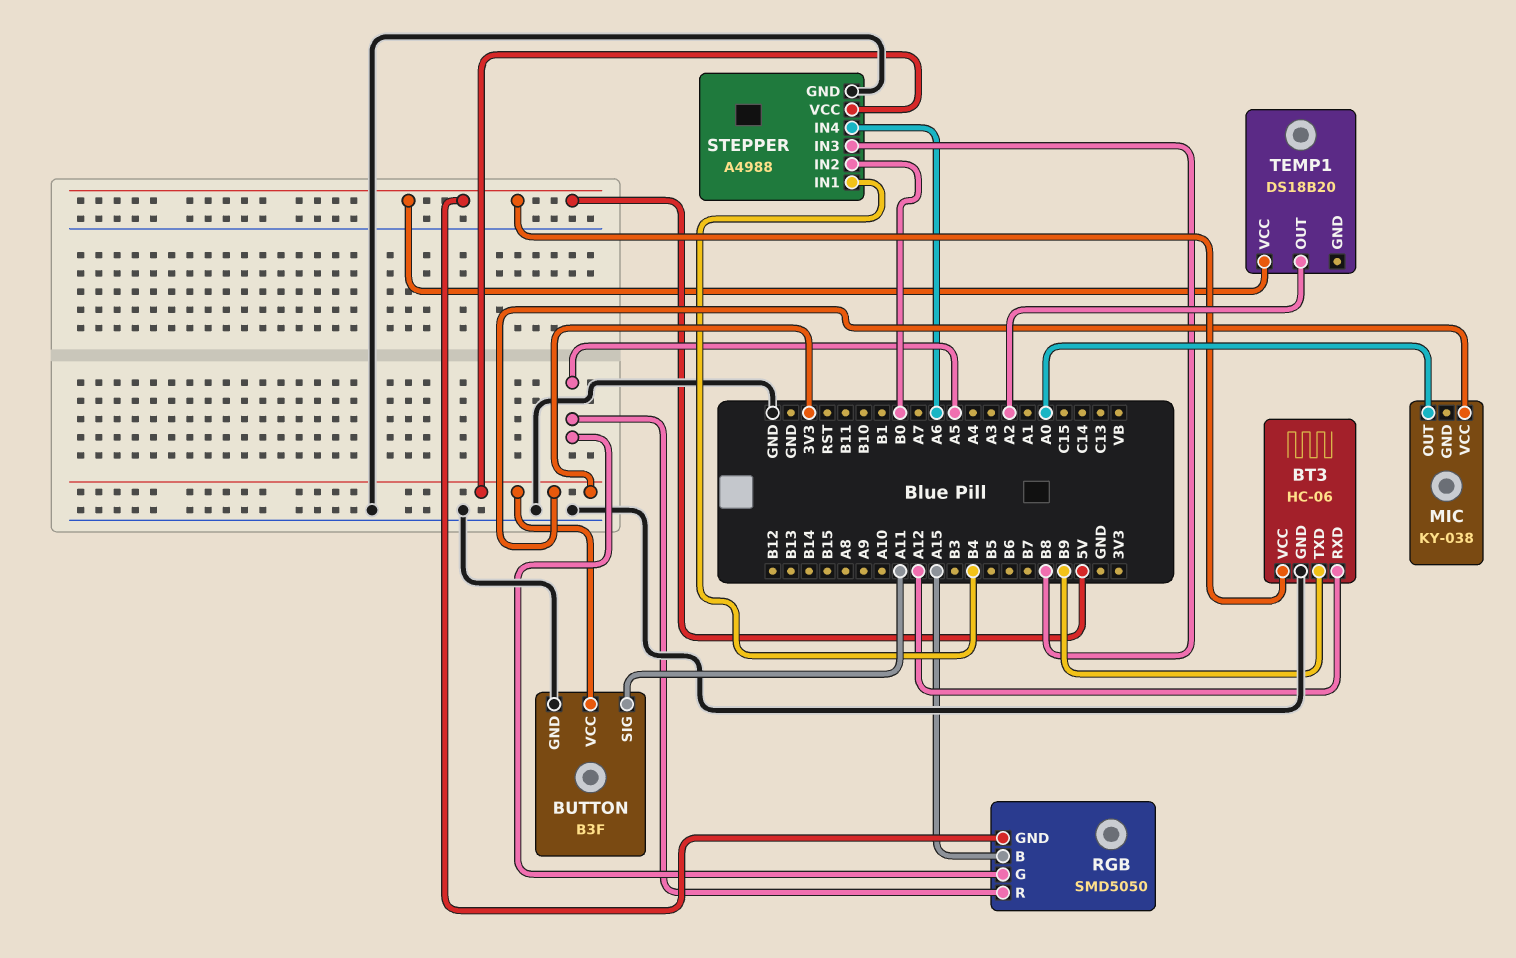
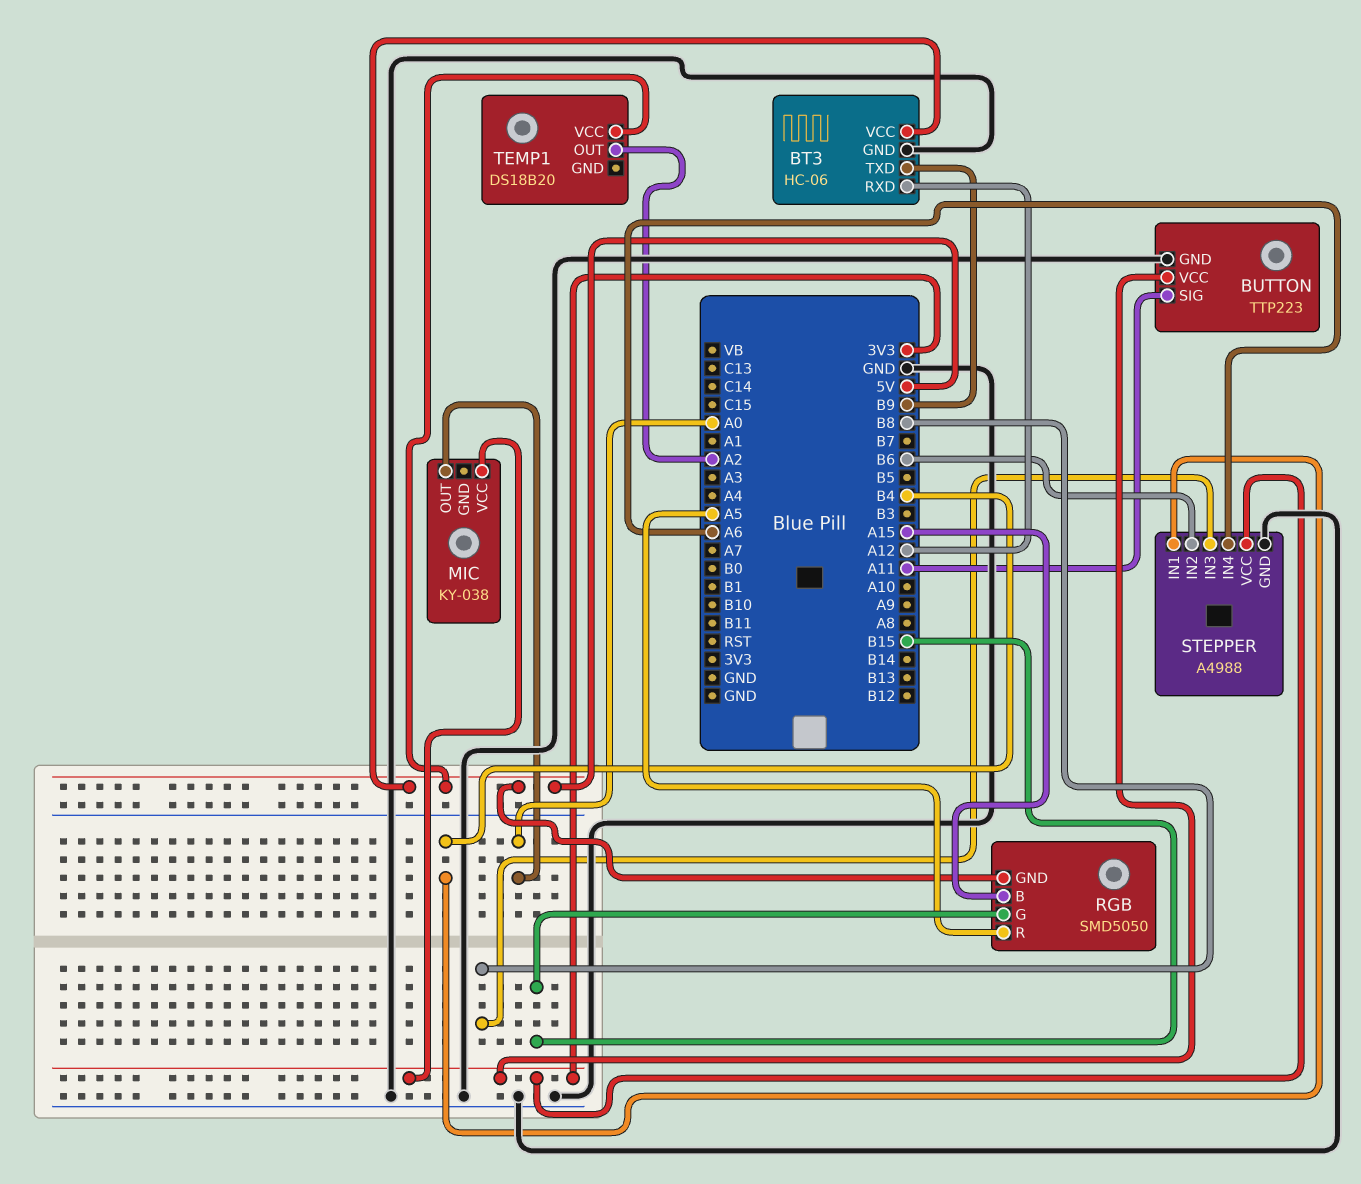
BUTTON: B3F -> TTP223
RGB pin G: A5 -> B15
STEPPER pin IN2: B0 -> B6

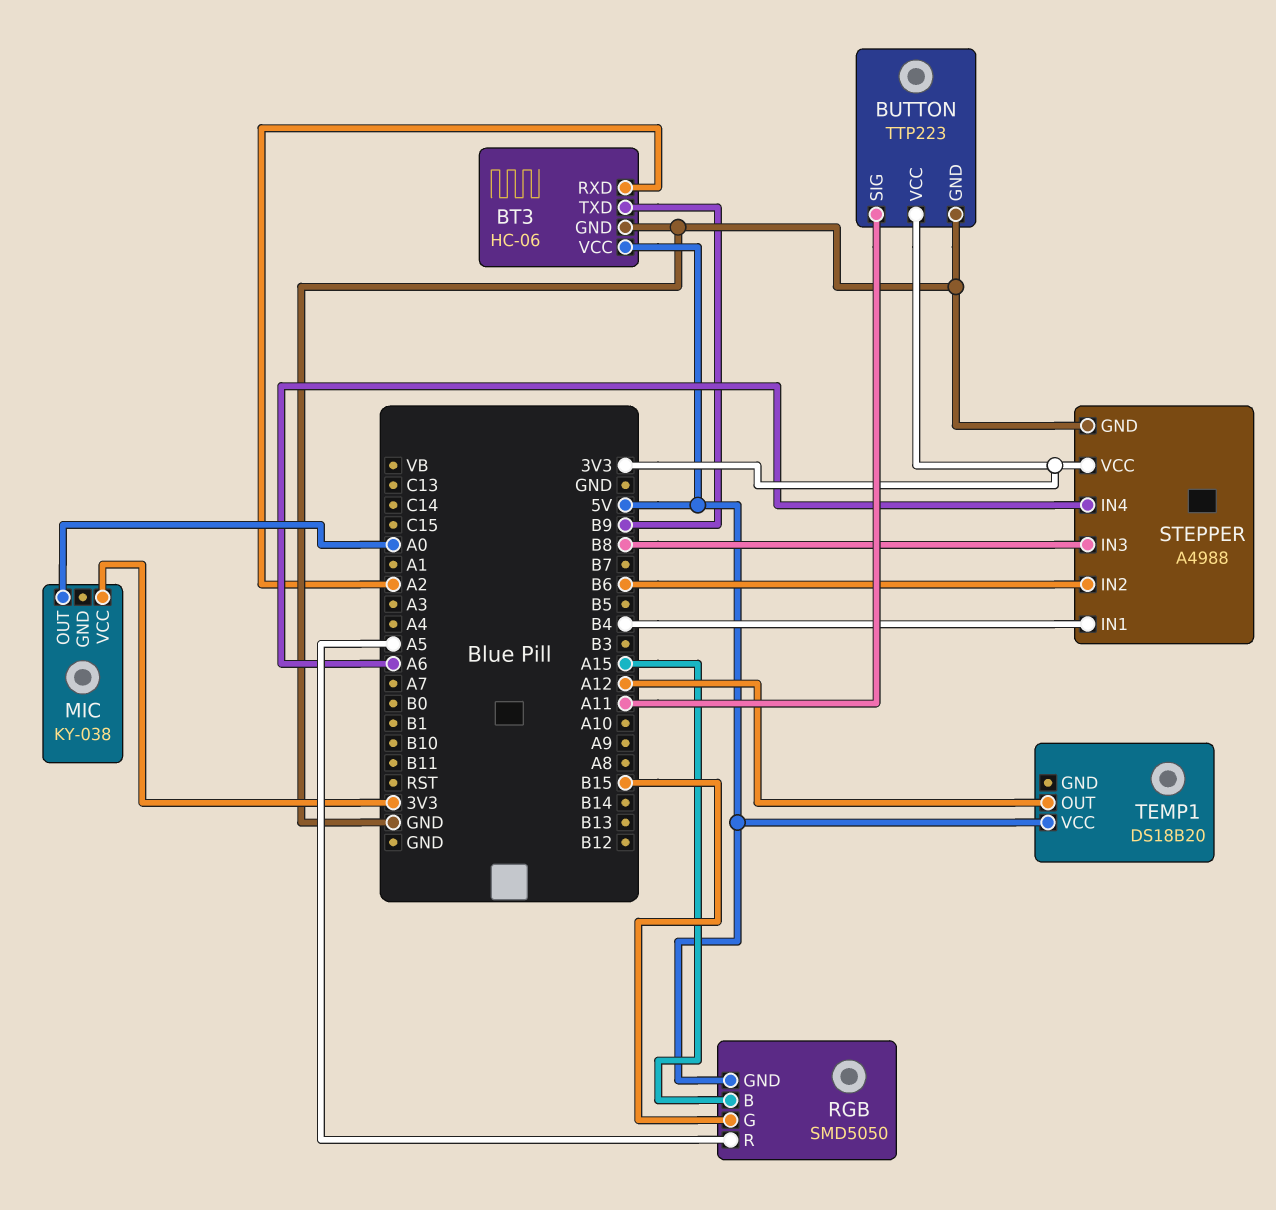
BT3 pin RXD: A12 -> A2
TEMP1 pin OUT: A2 -> A12

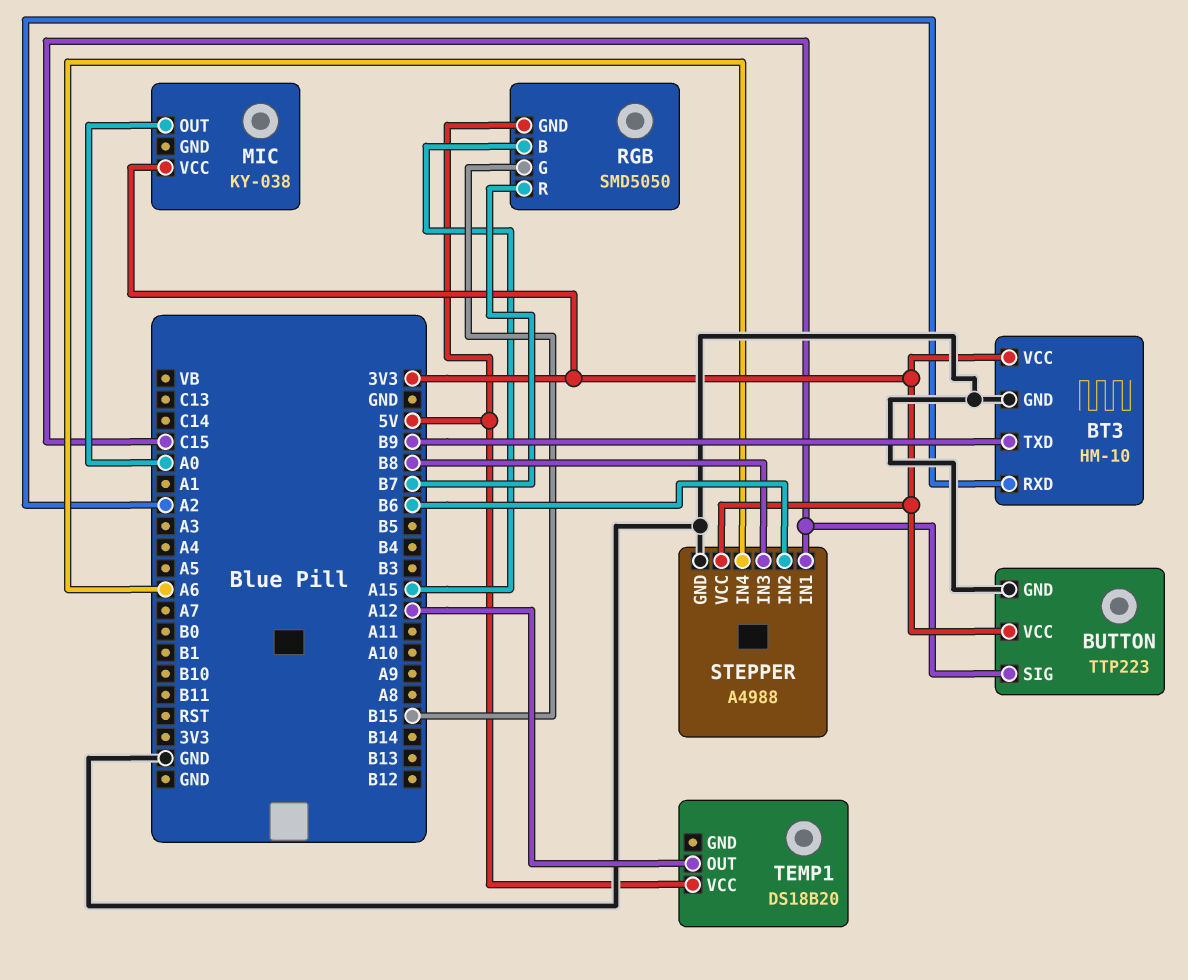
BT3: HC-06 -> HM-10
BT3 pin VCC: 5V -> 3V3
BUTTON pin SIG: A11 -> C15
RGB pin R: A5 -> B7
STEPPER pin IN1: B4 -> C15

